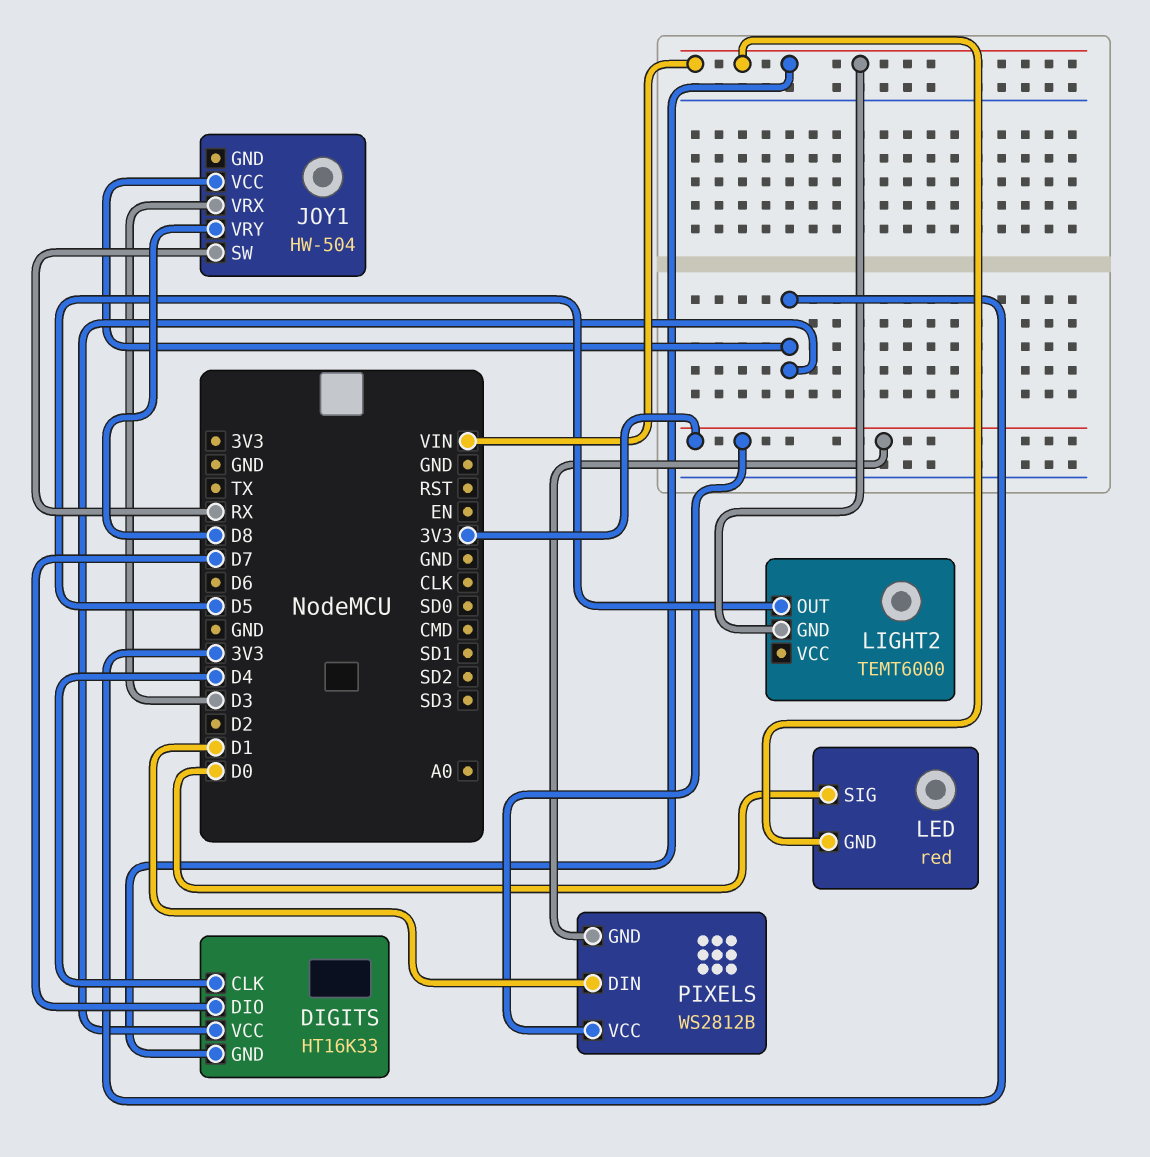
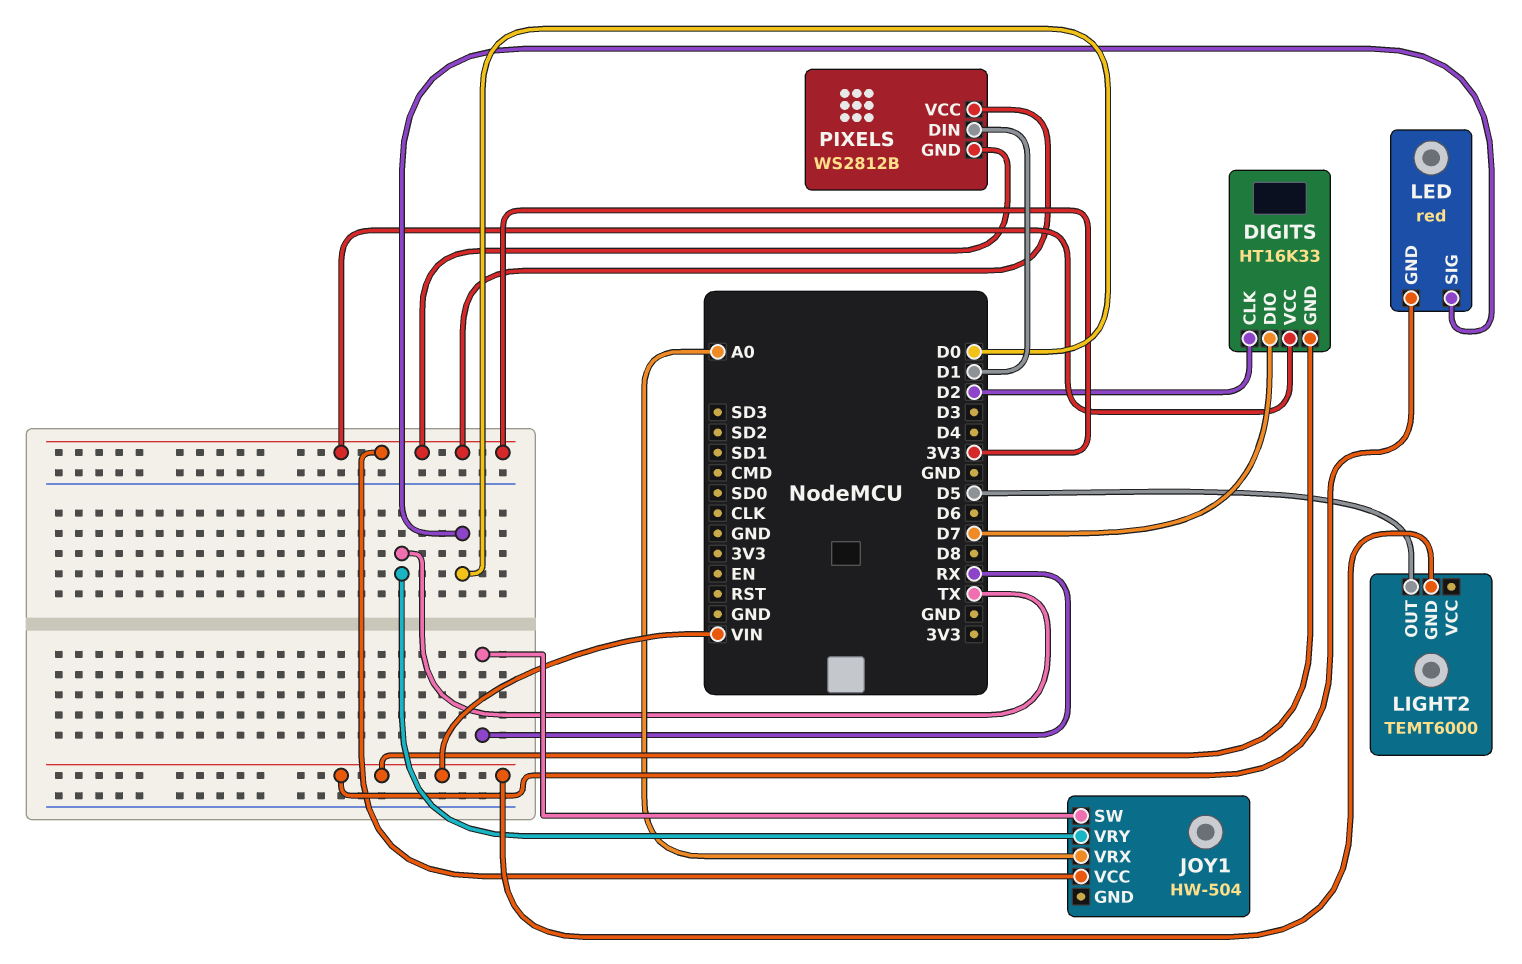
DIGITS pin CLK: D4 -> D2
JOY1 pin VRX: D3 -> A0
JOY1 pin VRY: D8 -> TX

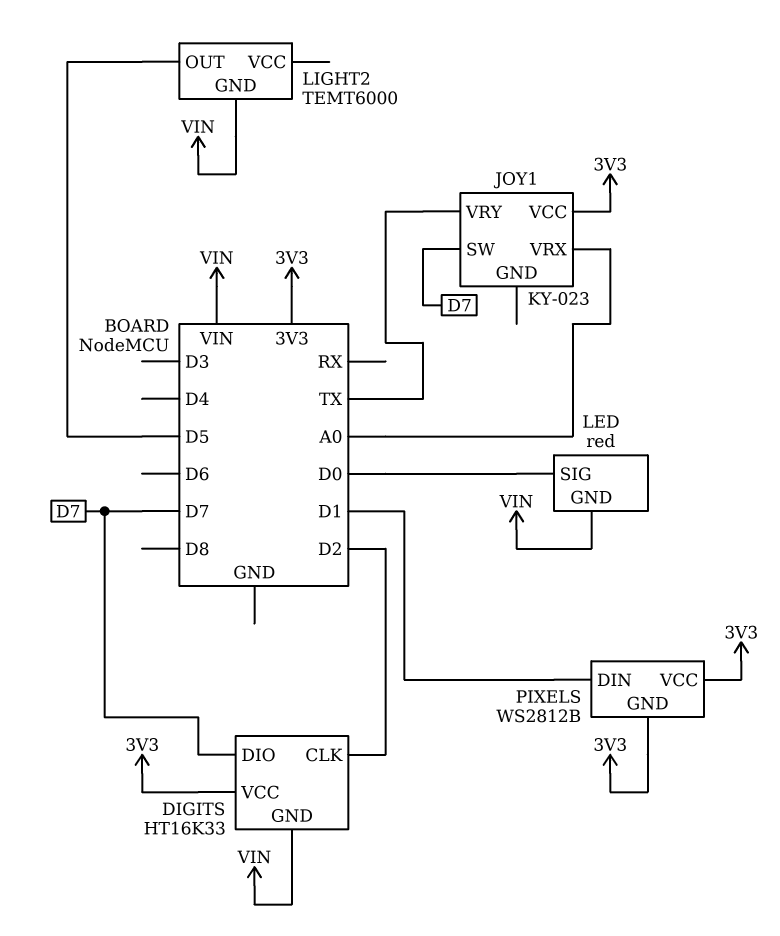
JOY1: HW-504 -> KY-023
JOY1 pin SW: RX -> D7

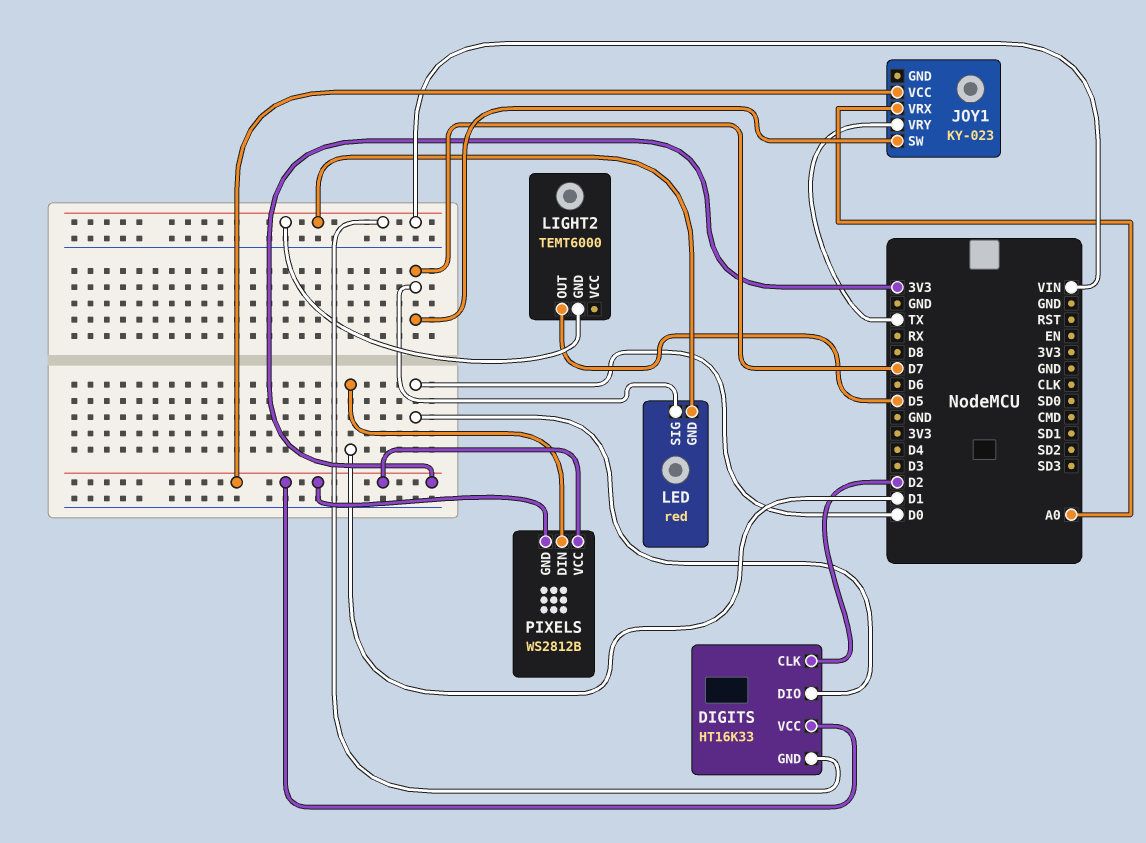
DIGITS pin DIO: D7 -> D0
LED pin SIG: D0 -> D7

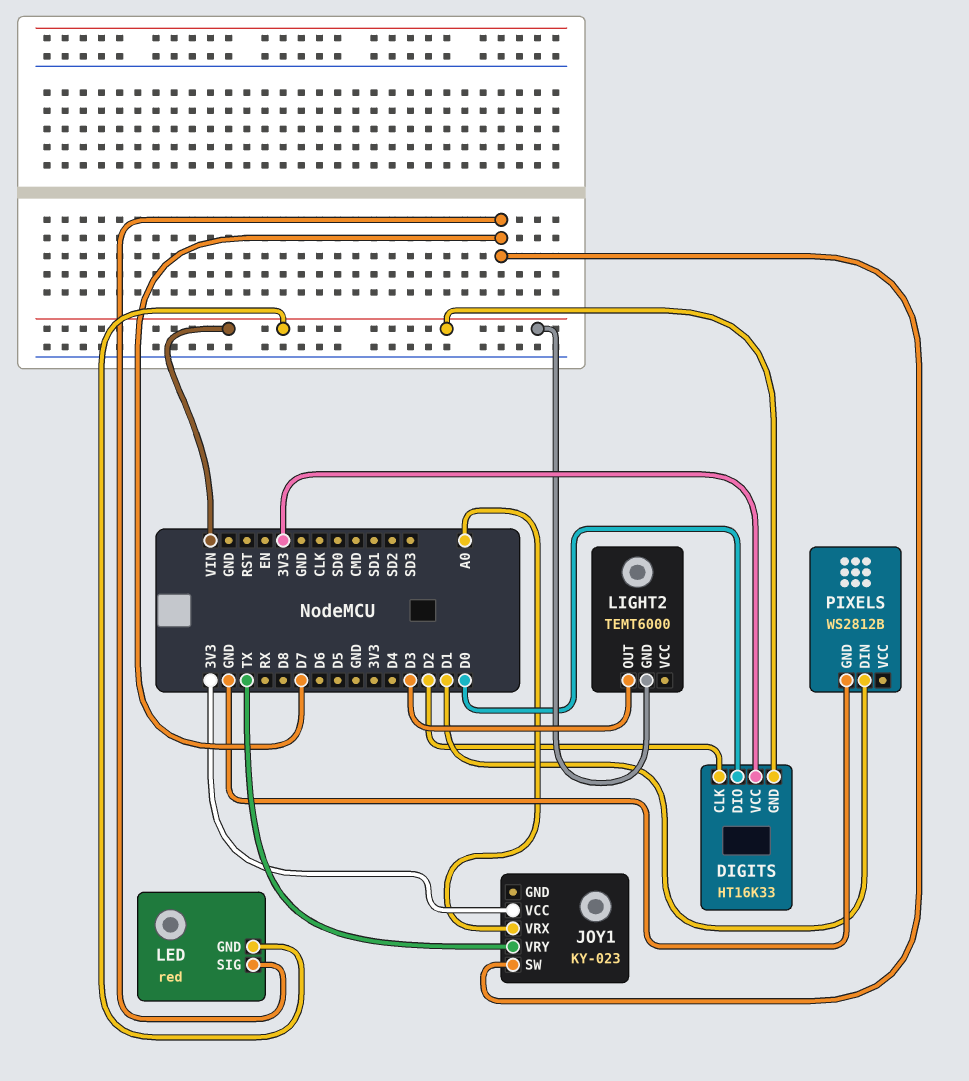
LIGHT2 pin OUT: D5 -> D3
PIXELS pin GND: 3V3 -> GND
PIXELS pin VCC: 3V3 -> none

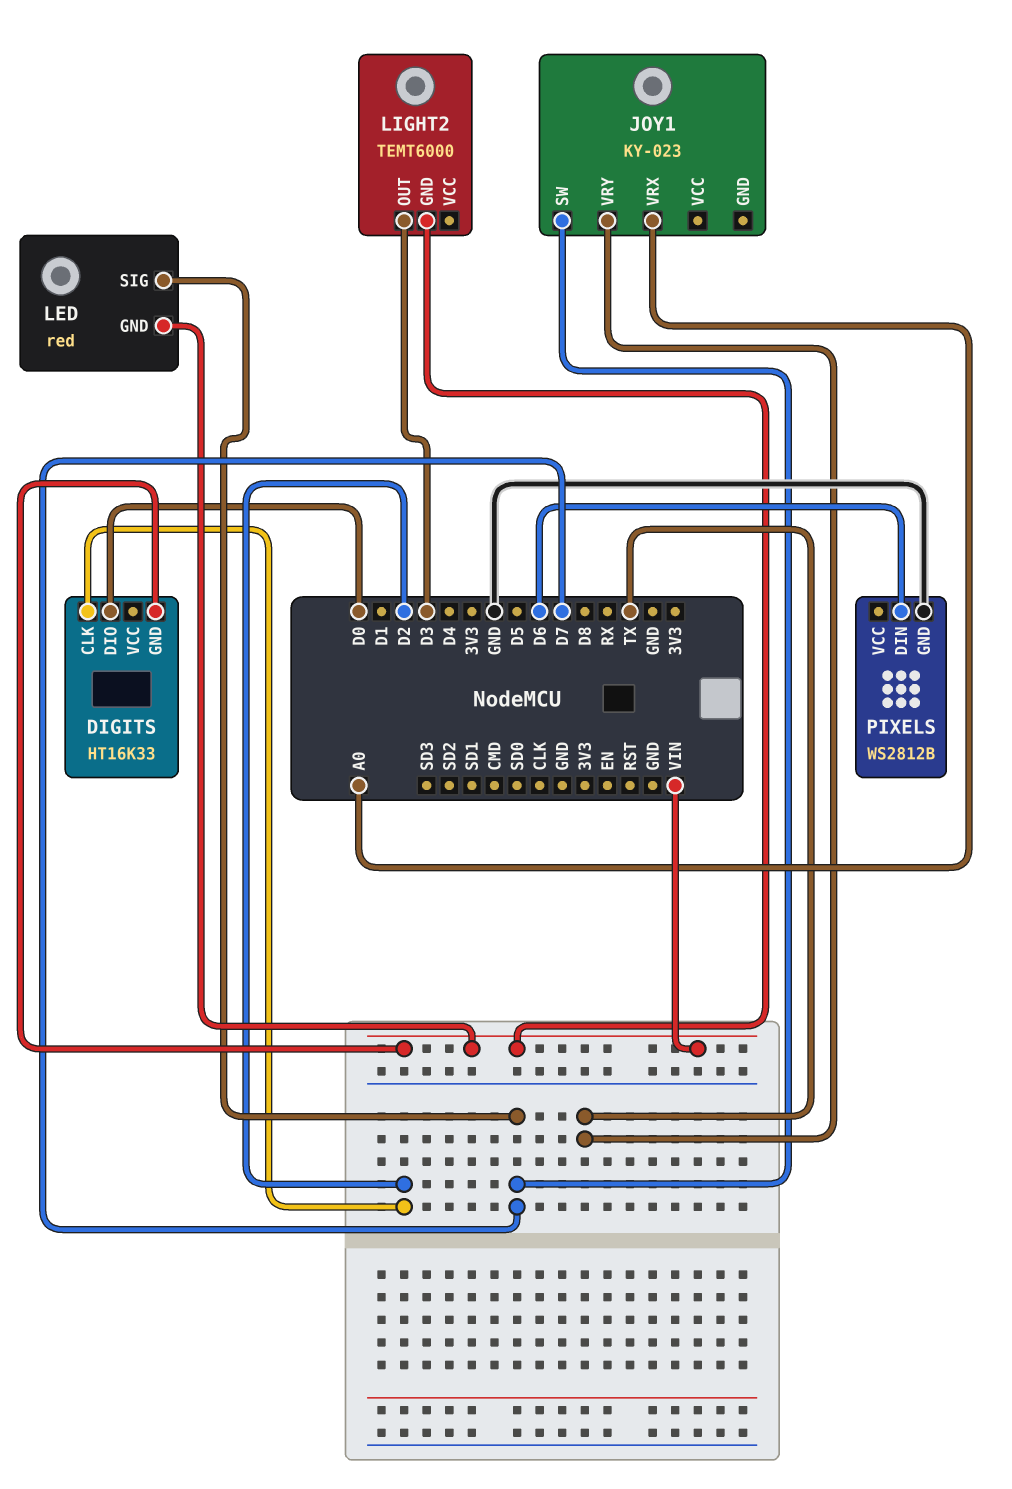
DIGITS pin VCC: 3V3 -> none
JOY1 pin VCC: 3V3 -> none
PIXELS pin DIN: D1 -> D6

